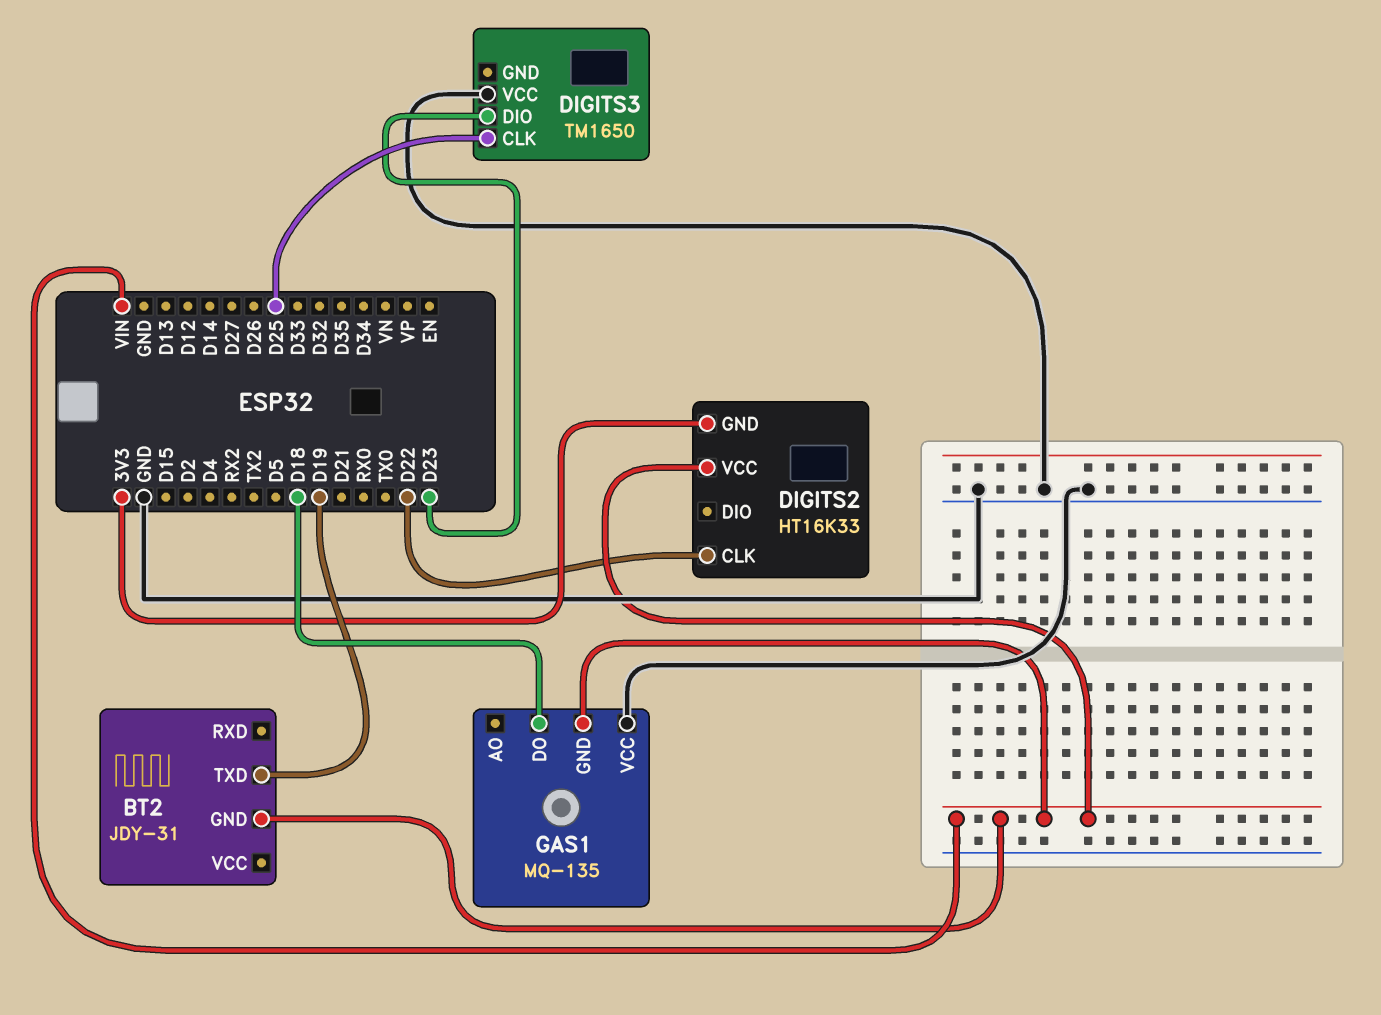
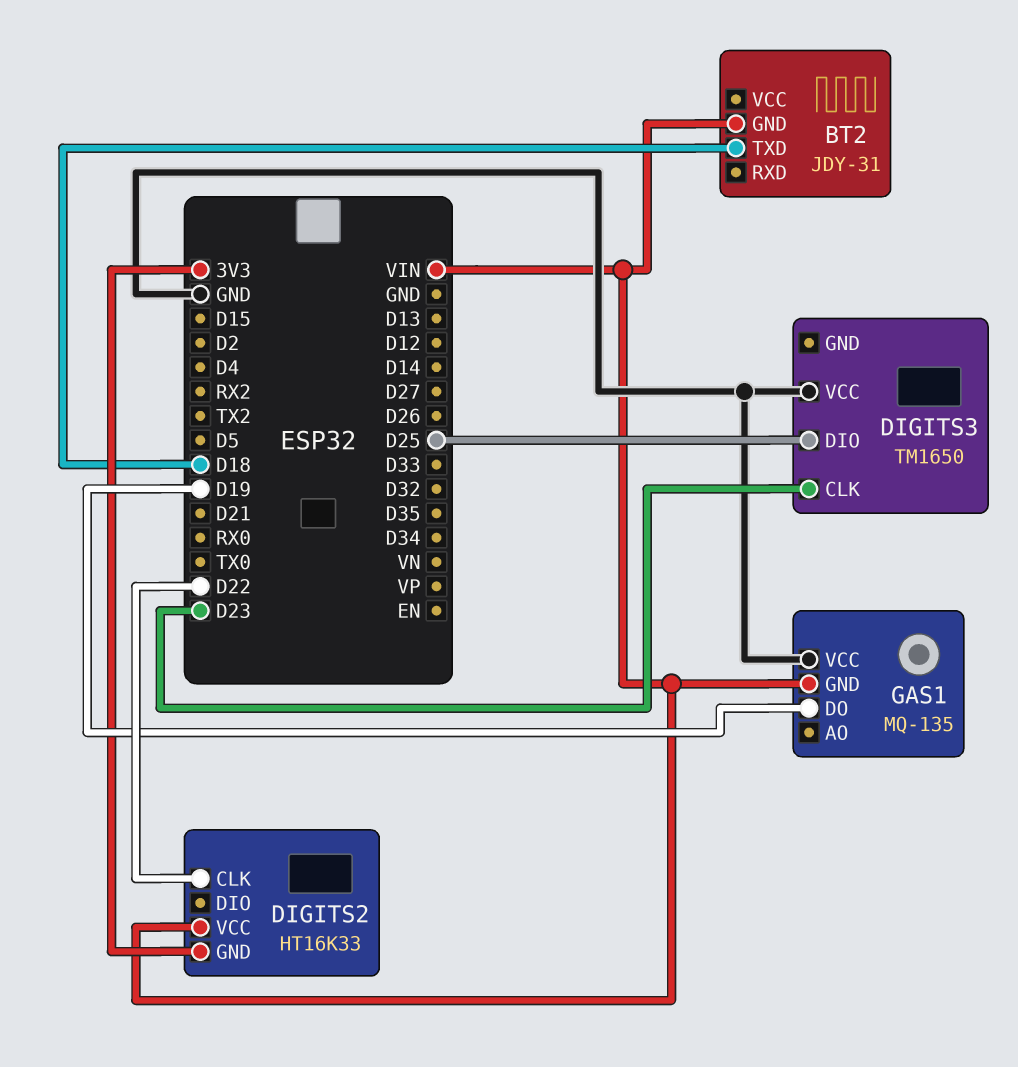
BT2 pin TXD: D19 -> D18
DIGITS3 pin CLK: D25 -> D23
DIGITS3 pin DIO: D23 -> D25
GAS1 pin DO: D18 -> D19

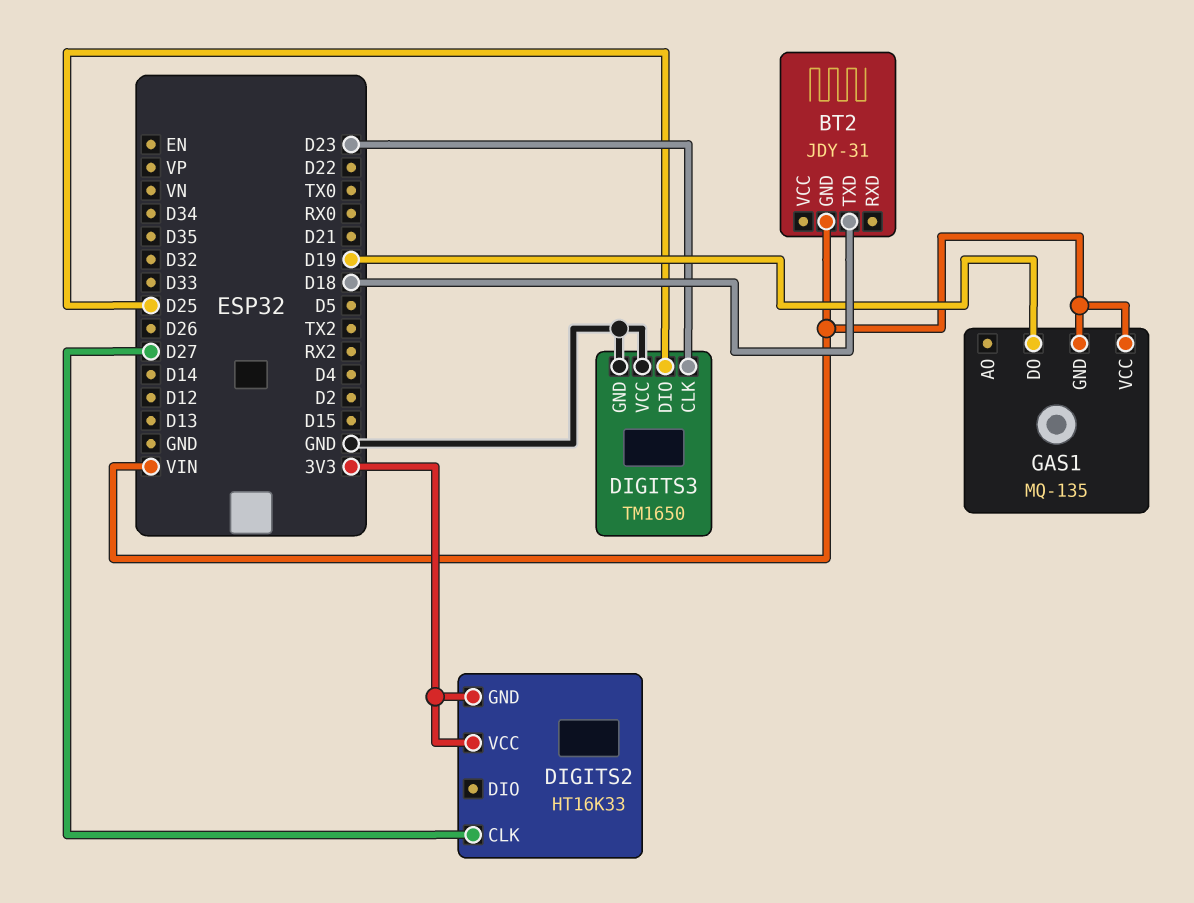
DIGITS2 pin CLK: D22 -> D27
DIGITS2 pin VCC: VIN -> 3V3
DIGITS3 pin GND: none -> GND
GAS1 pin VCC: GND -> VIN

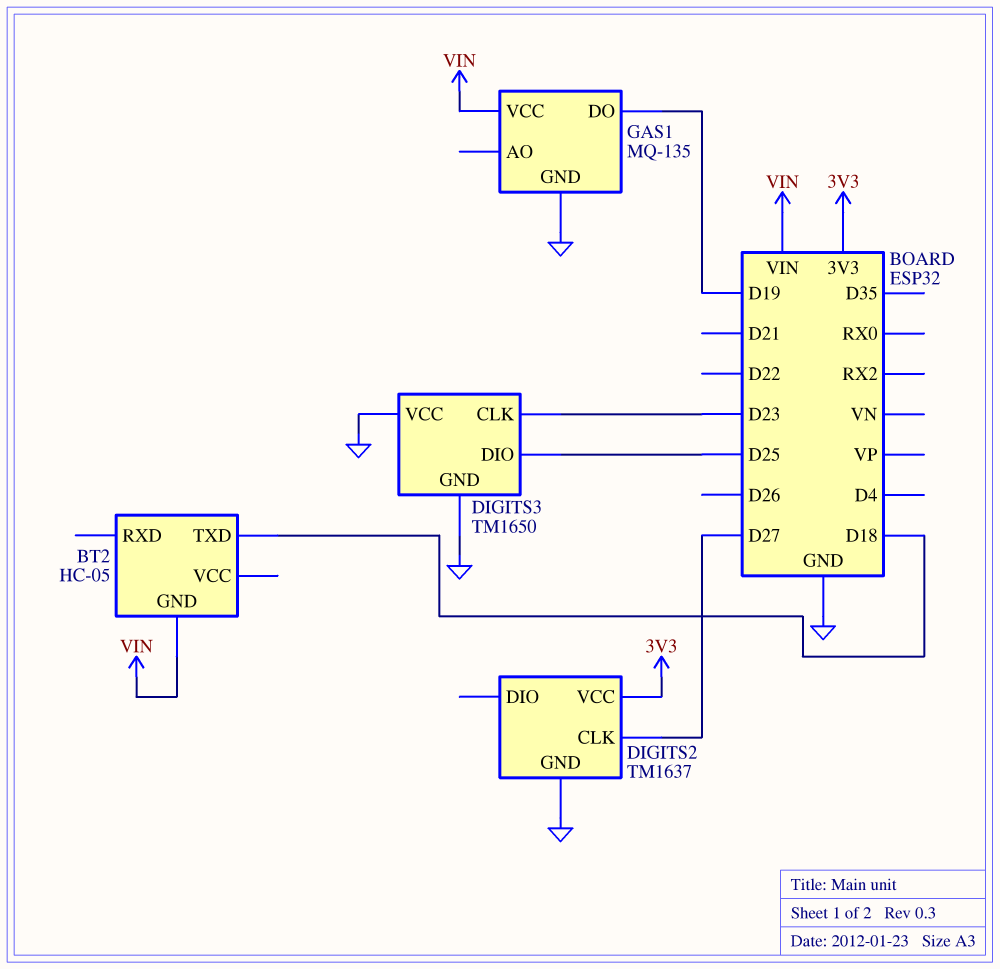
BT2: JDY-31 -> HC-05
DIGITS2: HT16K33 -> TM1637
DIGITS2 pin GND: 3V3 -> GND
GAS1 pin GND: VIN -> GND

